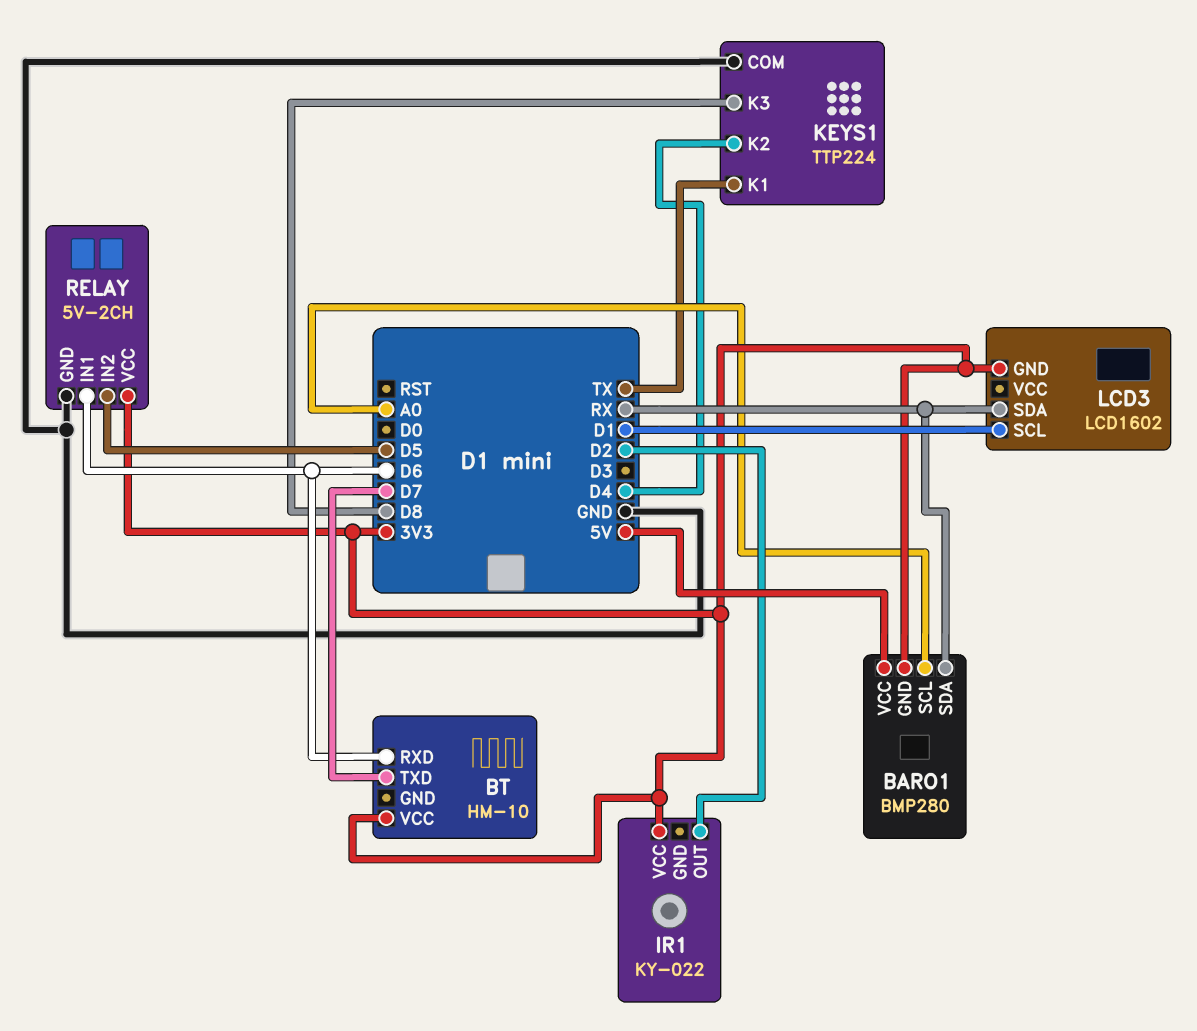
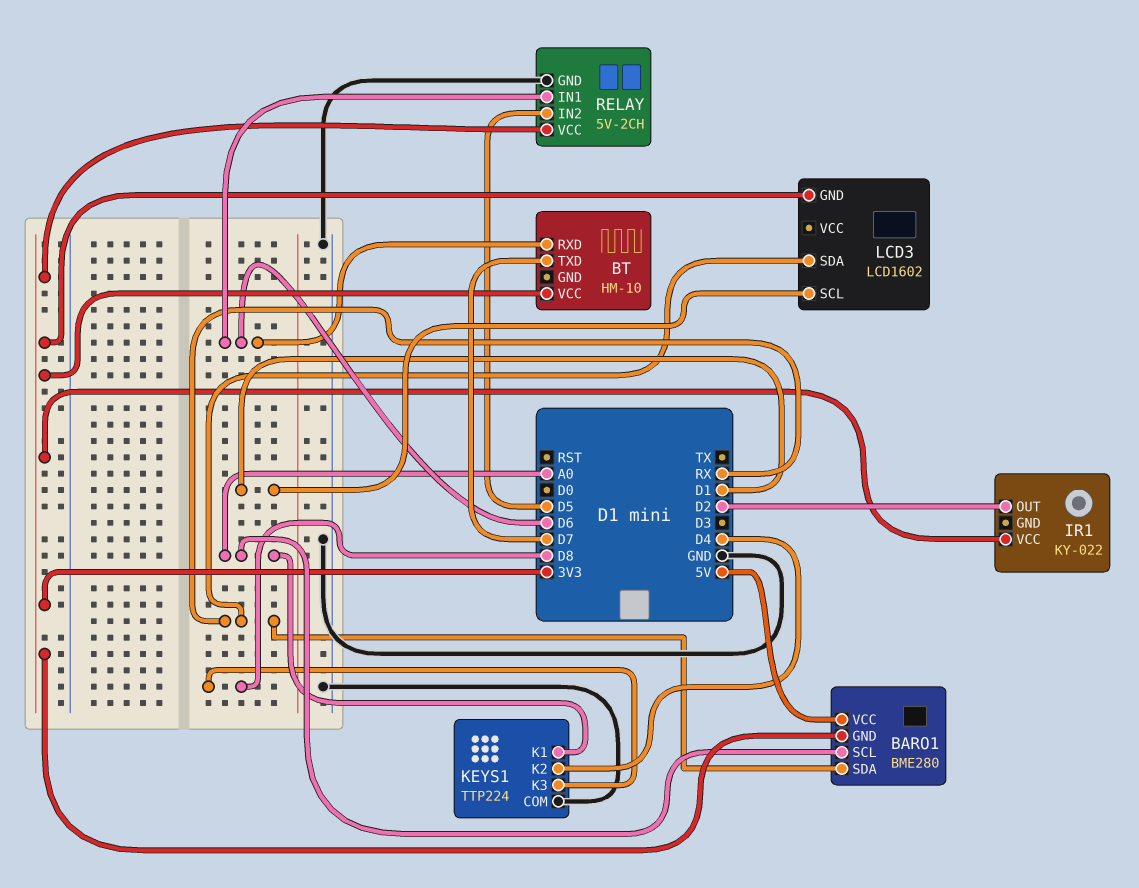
BARO1: BMP280 -> BME280
KEYS1 pin K1: TX -> A0

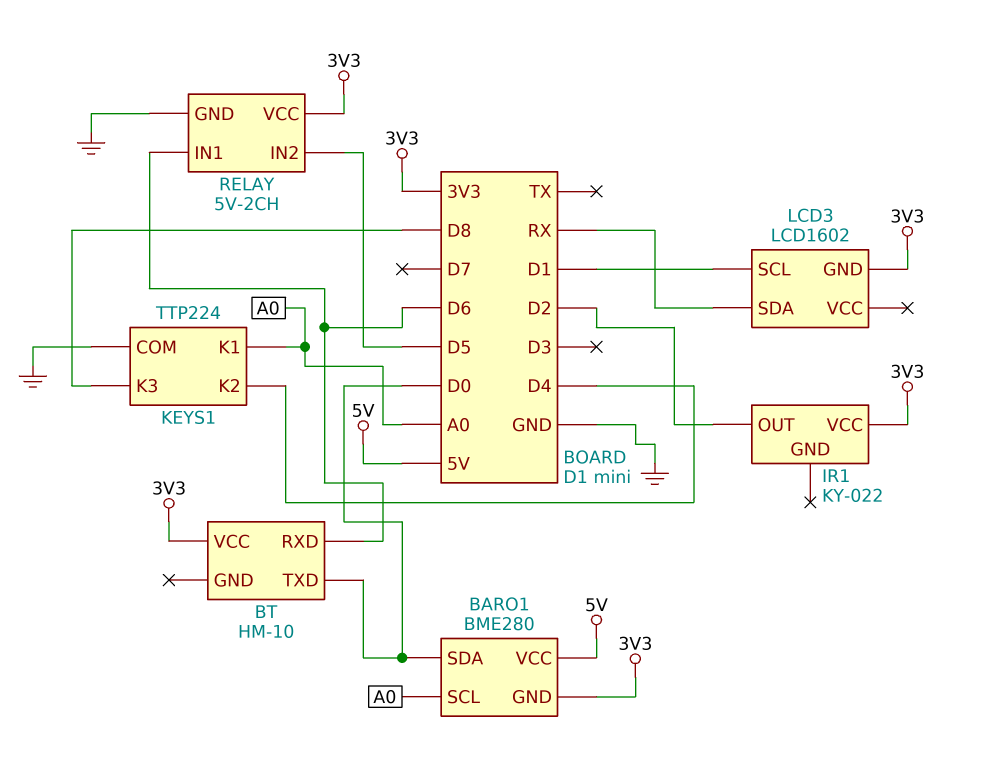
BARO1 pin SDA: RX -> D0
BT pin TXD: D7 -> D0

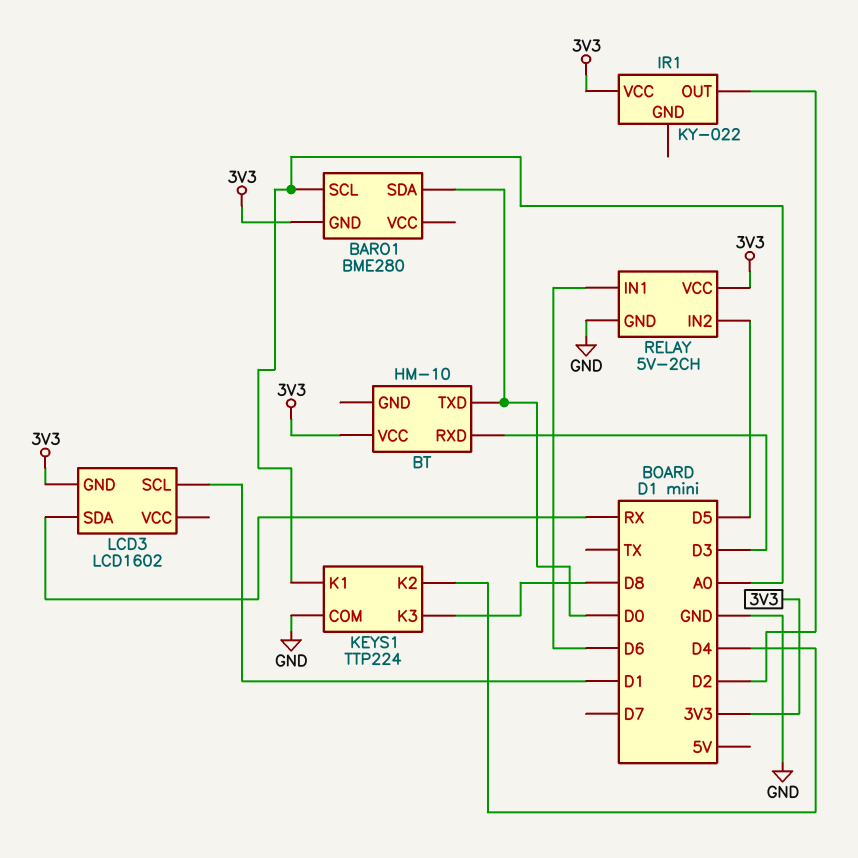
BARO1 pin VCC: 5V -> none
BT pin RXD: D6 -> D3

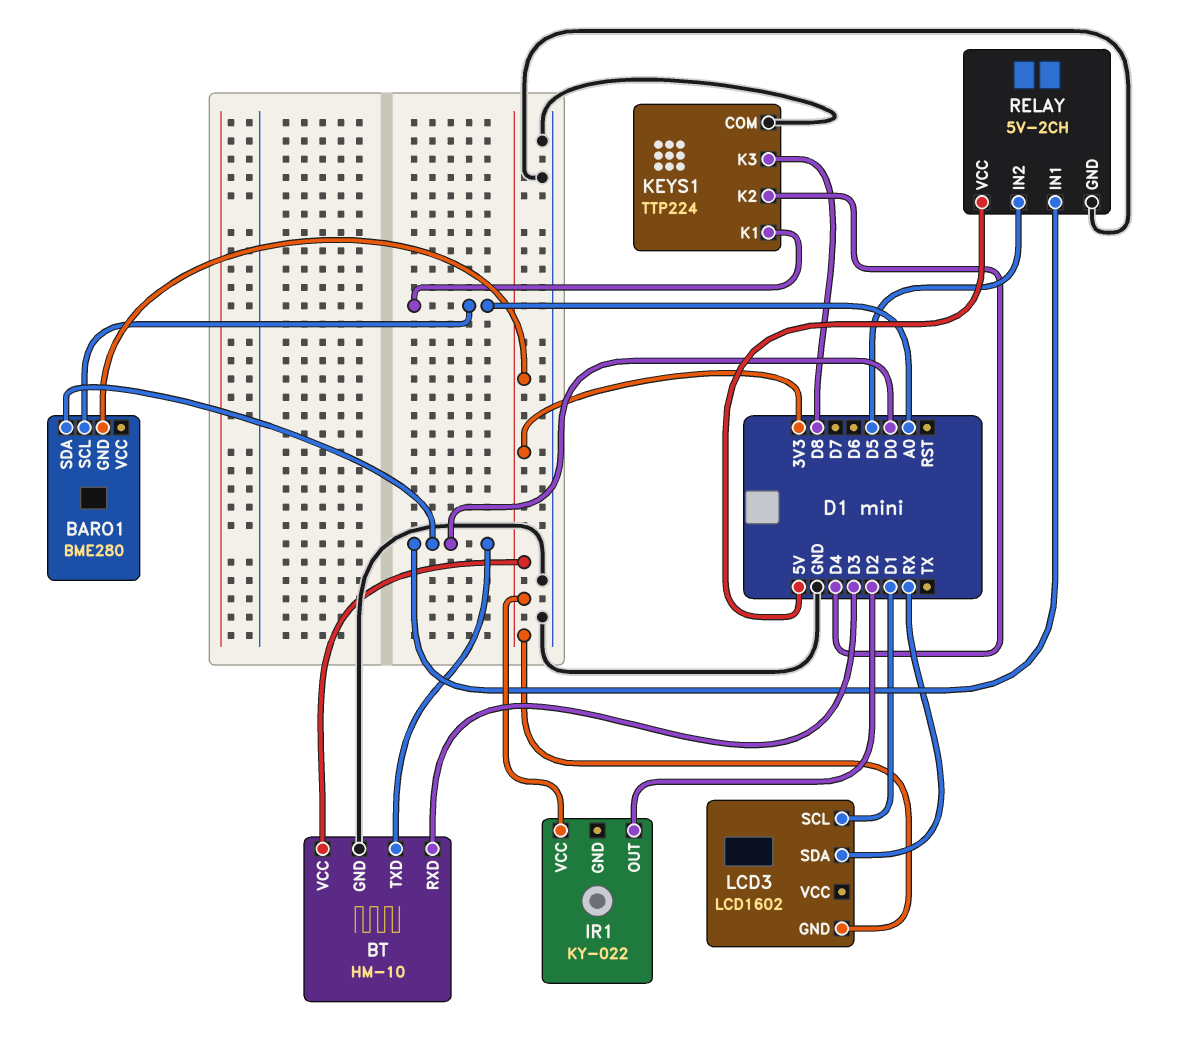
BT pin GND: none -> GND
RELAY pin IN1: D6 -> D0
RELAY pin VCC: 3V3 -> 5V

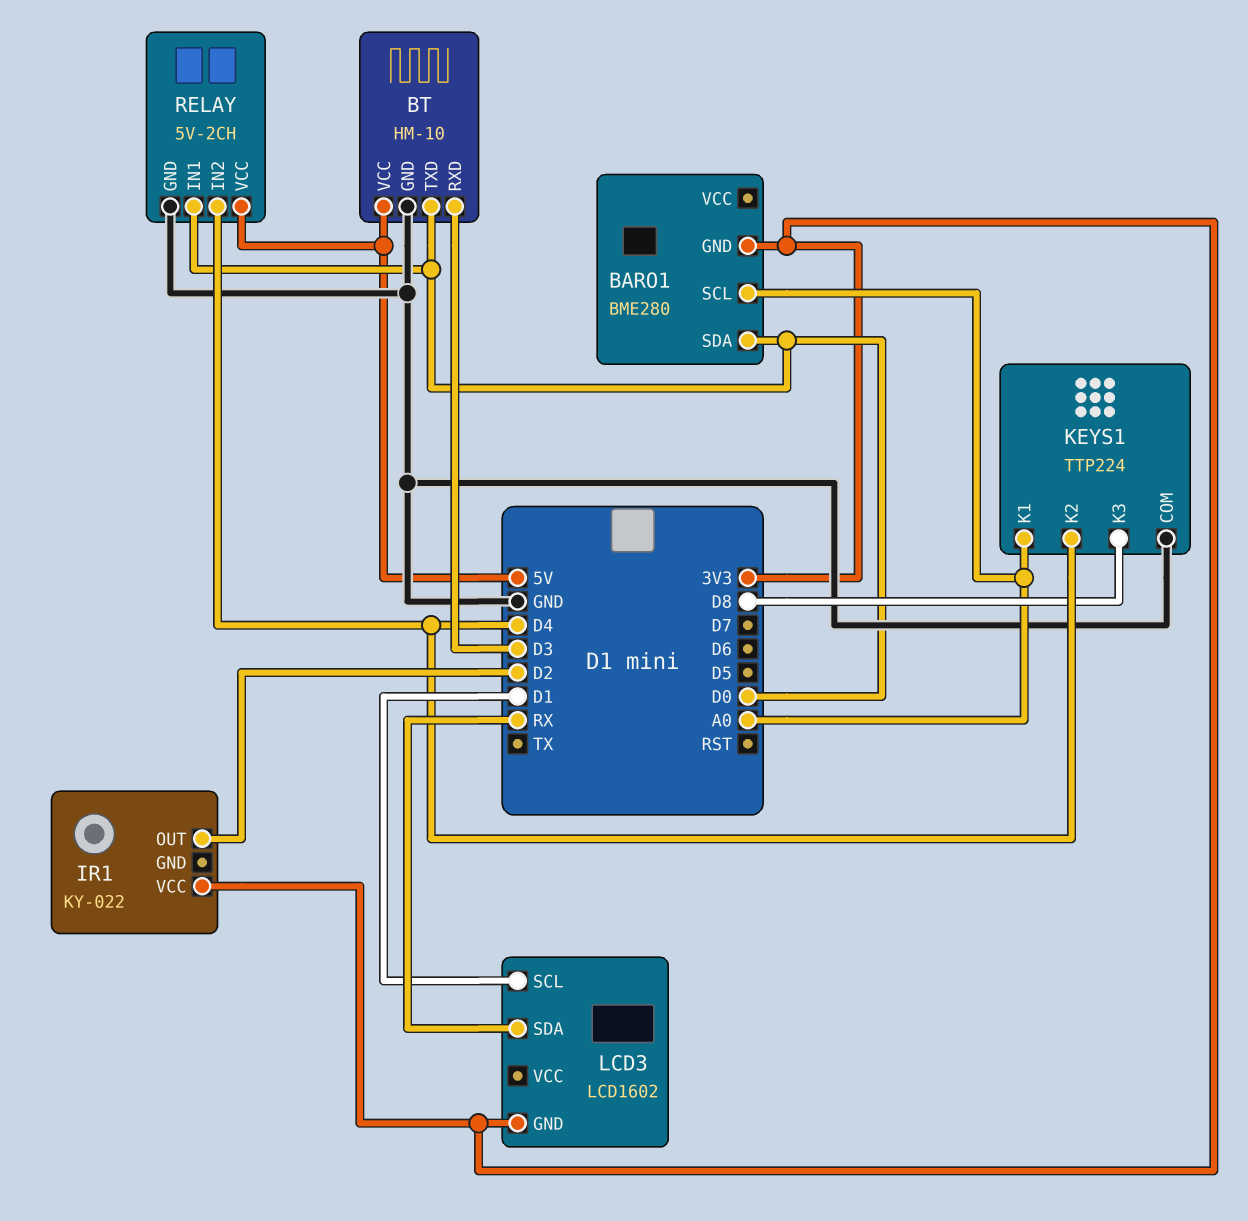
BT pin VCC: 3V3 -> 5V
RELAY pin IN2: D5 -> D4

